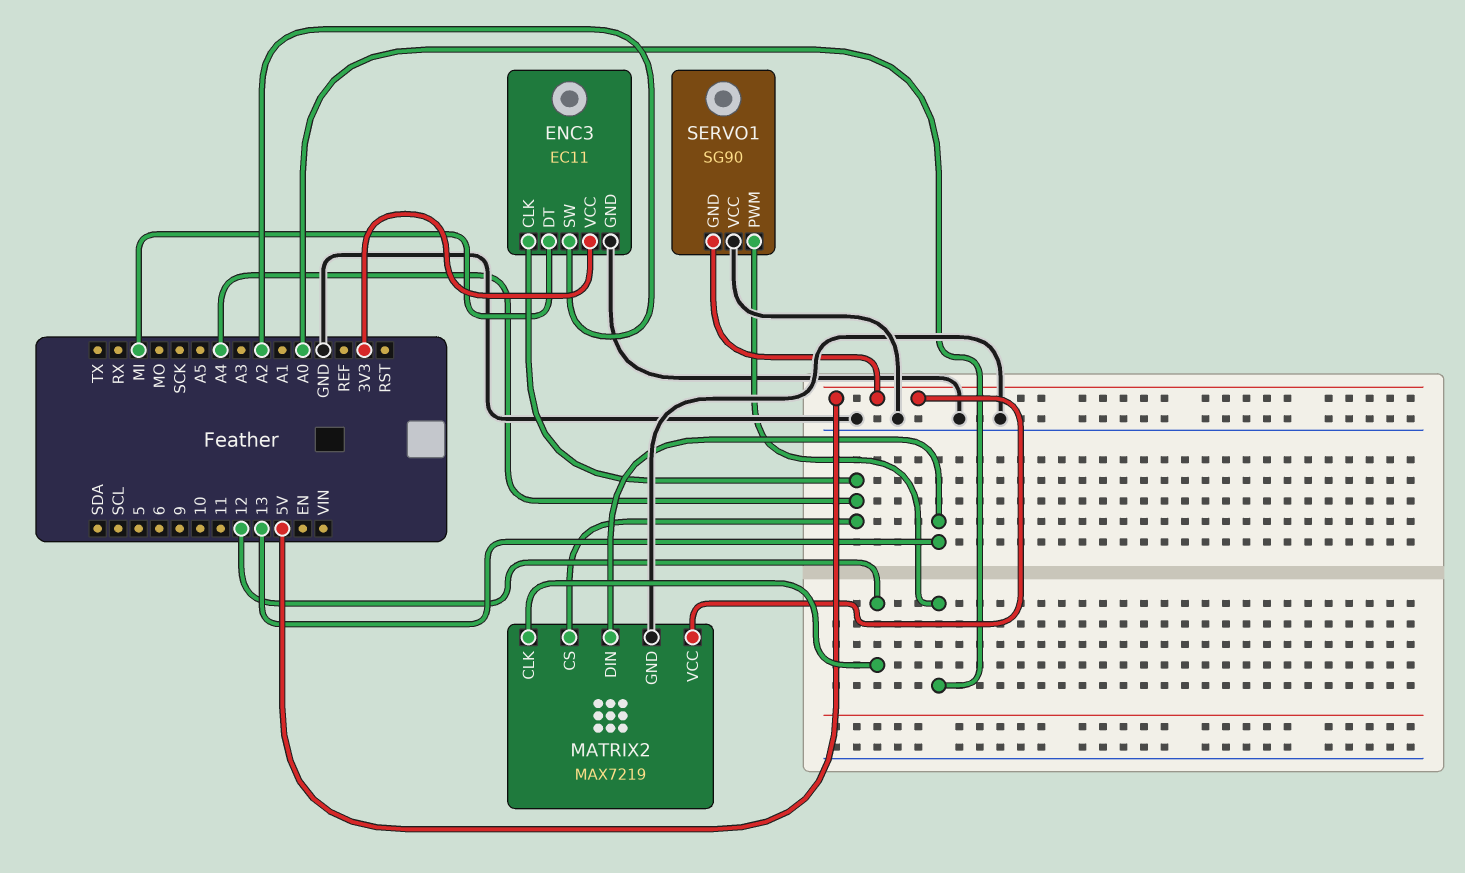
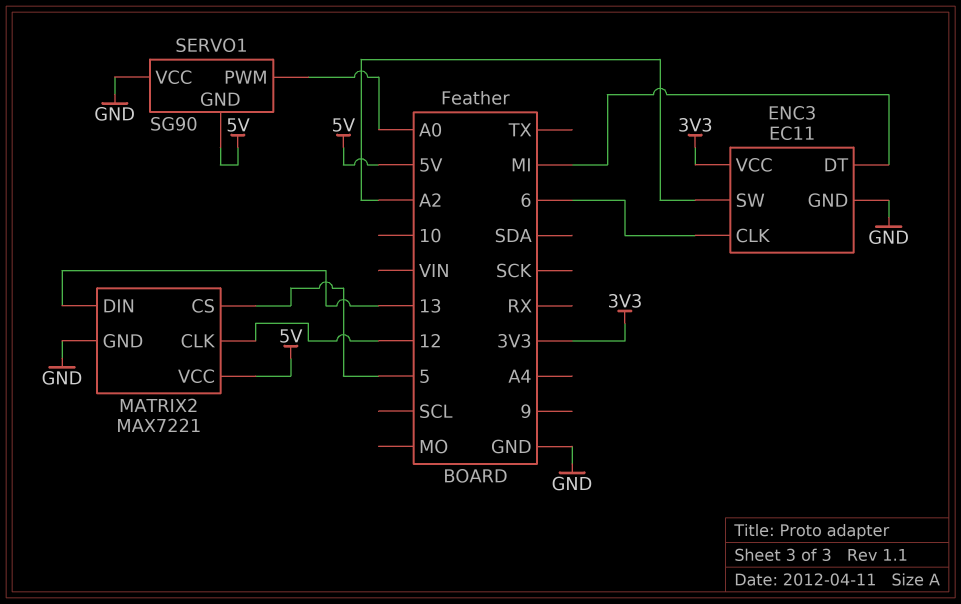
ENC3 pin CLK: A4 -> 6
MATRIX2: MAX7219 -> MAX7221
MATRIX2 pin CS: A4 -> 5

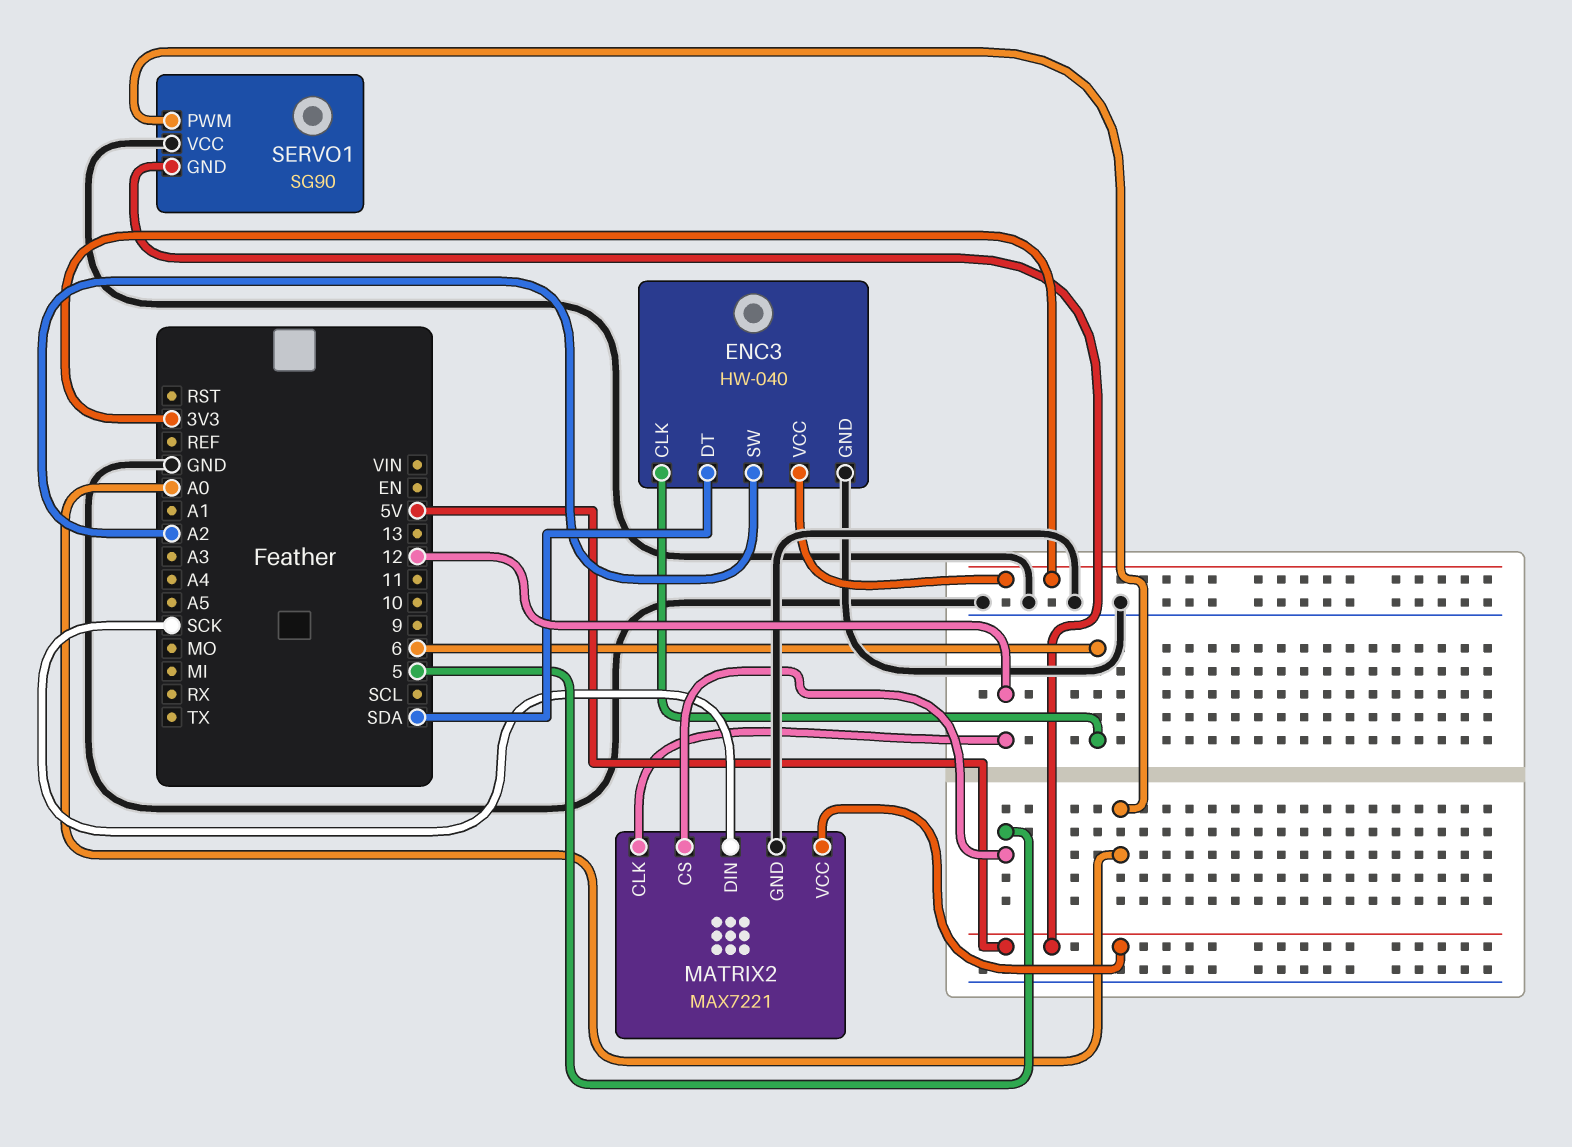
ENC3: EC11 -> HW-040
ENC3 pin DT: MI -> SDA
MATRIX2 pin DIN: 13 -> SCK

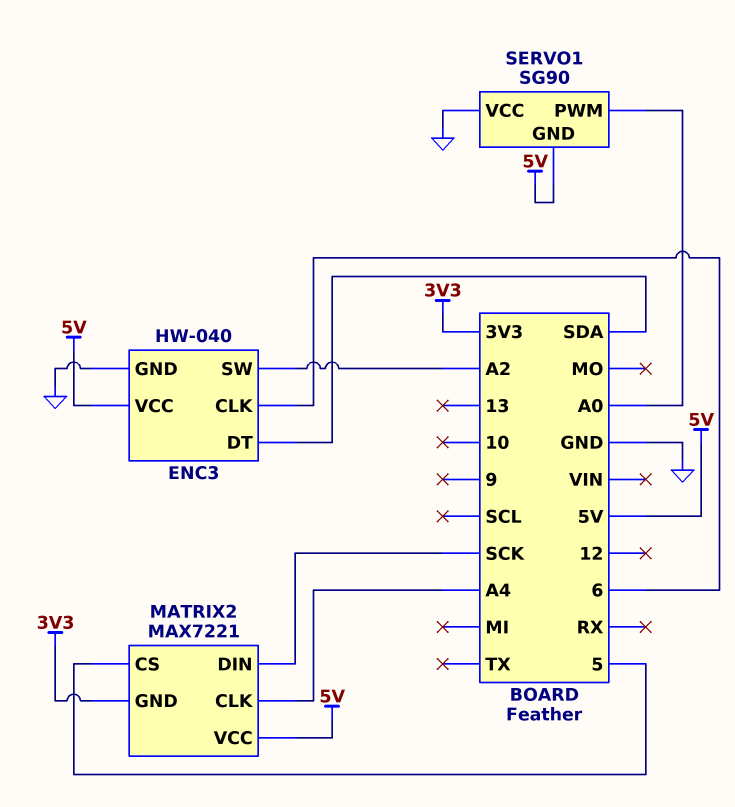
ENC3 pin VCC: 3V3 -> 5V
MATRIX2 pin CLK: 12 -> A4
MATRIX2 pin GND: GND -> 3V3

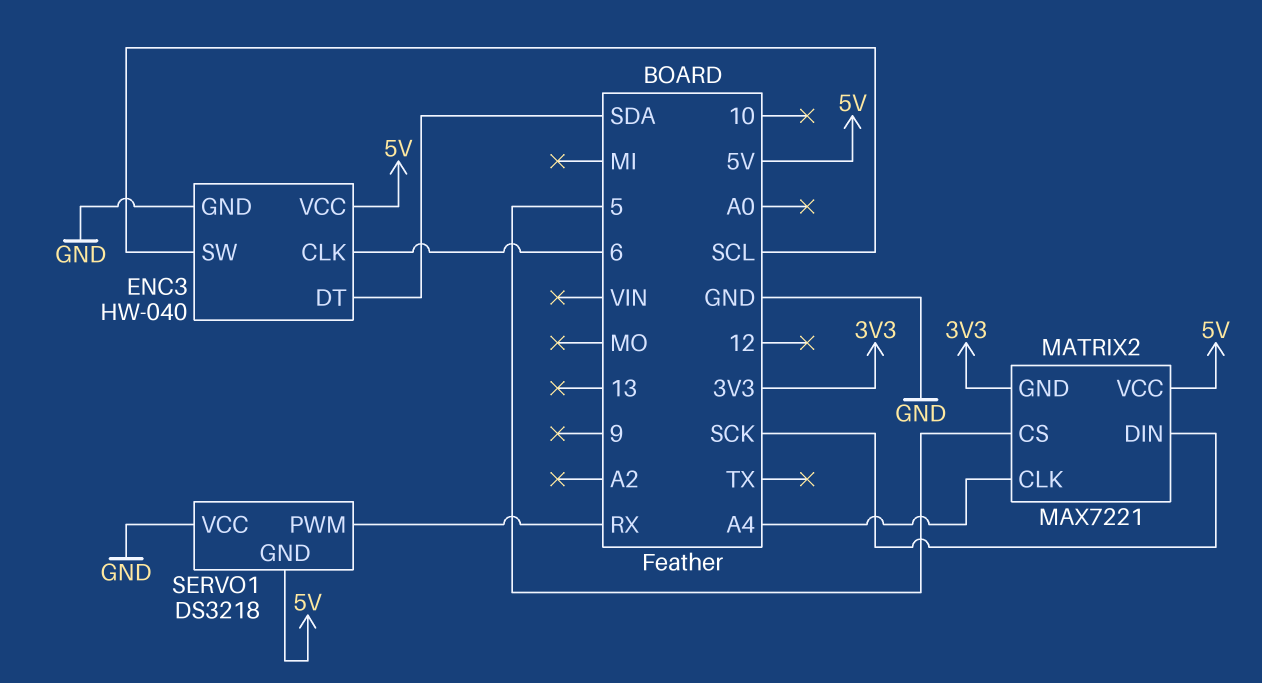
ENC3 pin SW: A2 -> SCL
SERVO1: SG90 -> DS3218
SERVO1 pin PWM: A0 -> RX

